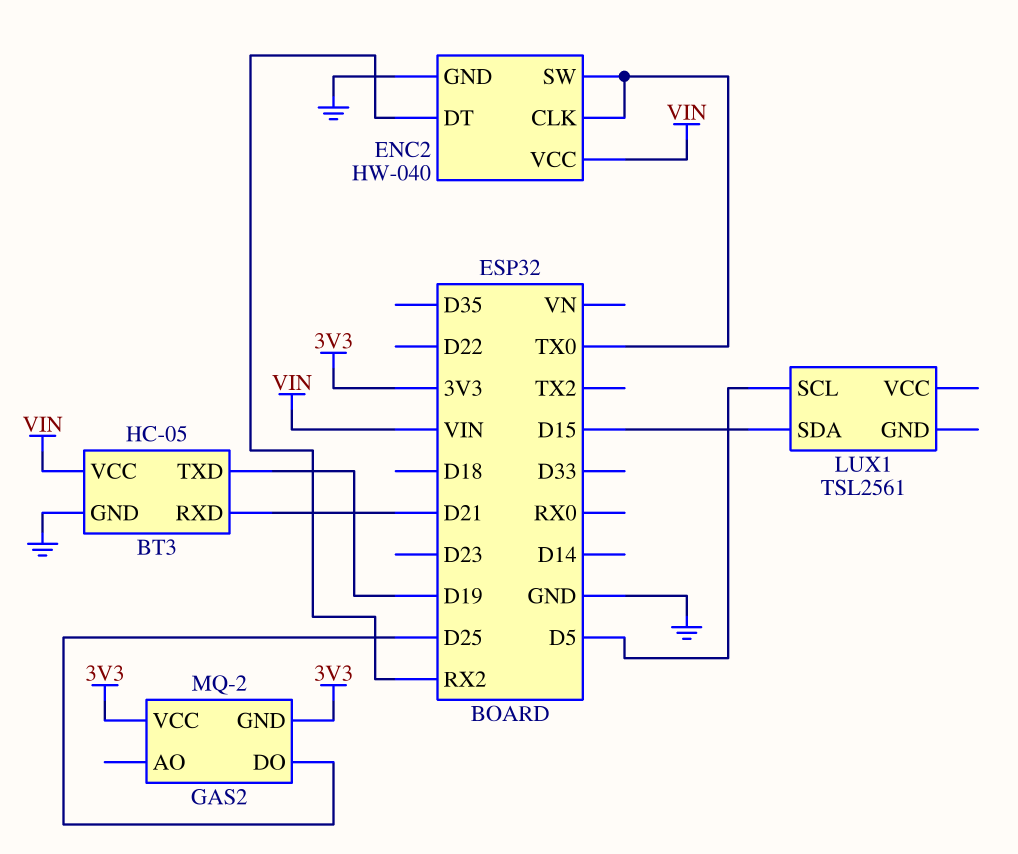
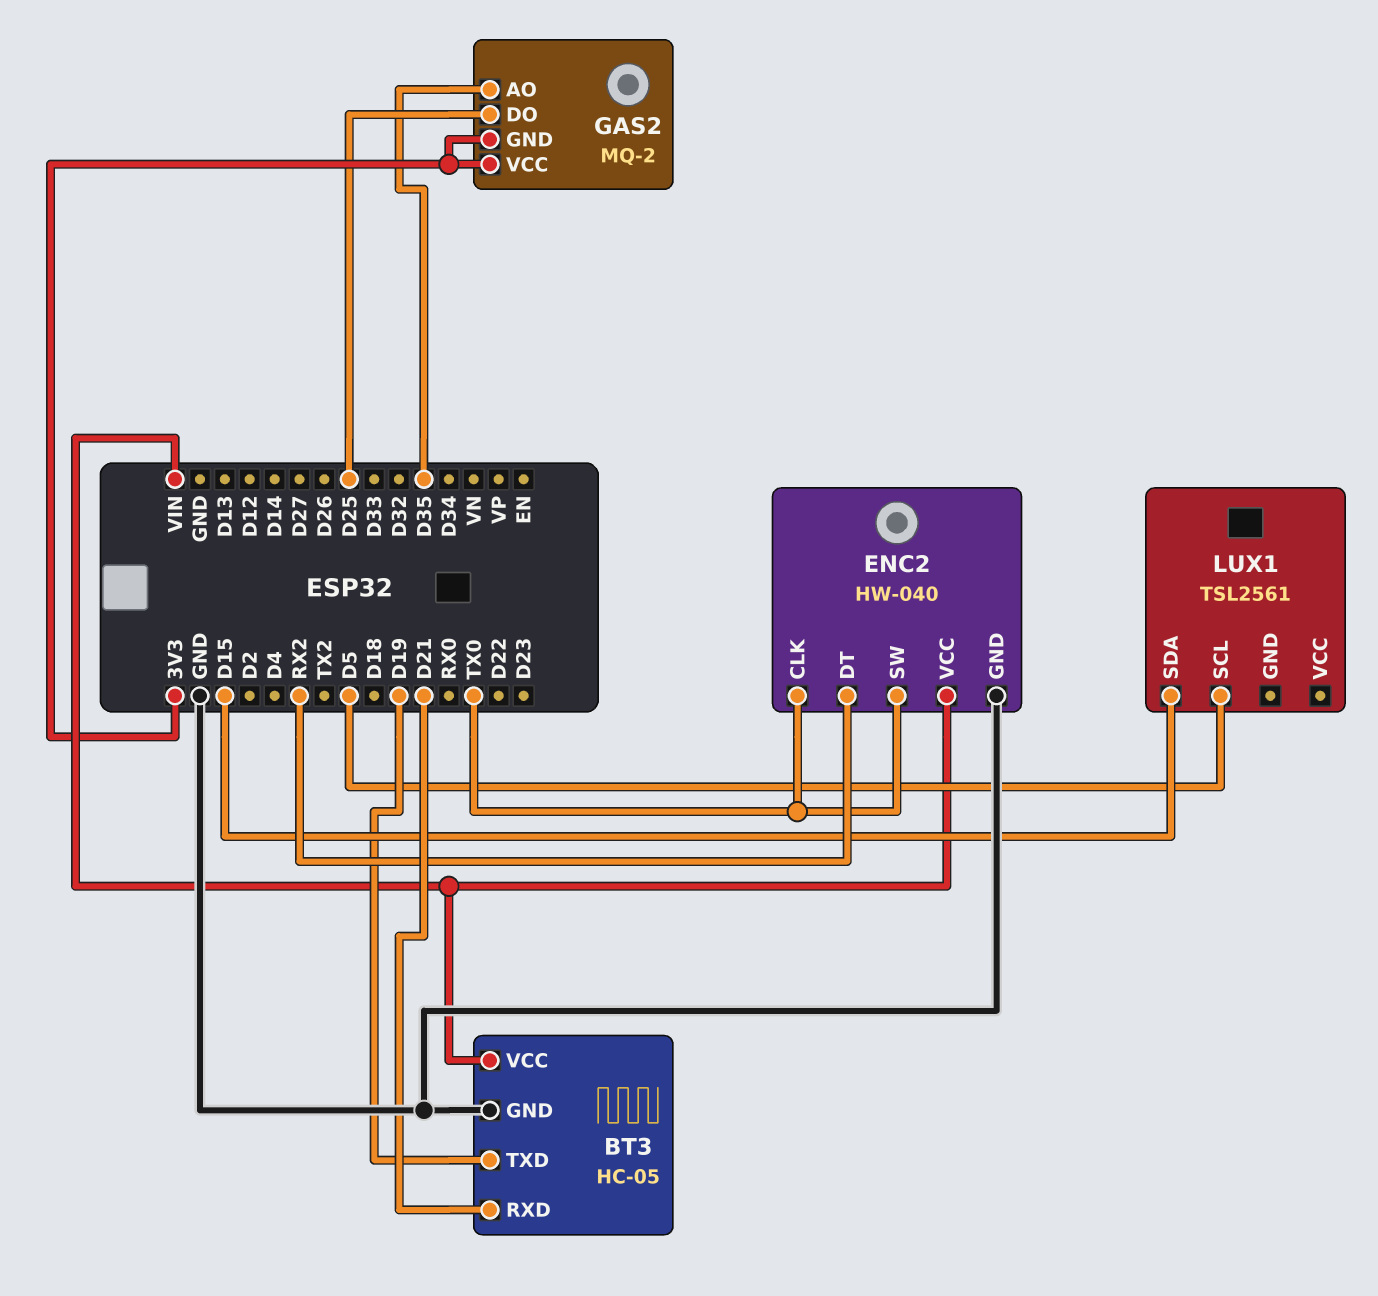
GAS2 pin AO: none -> D35

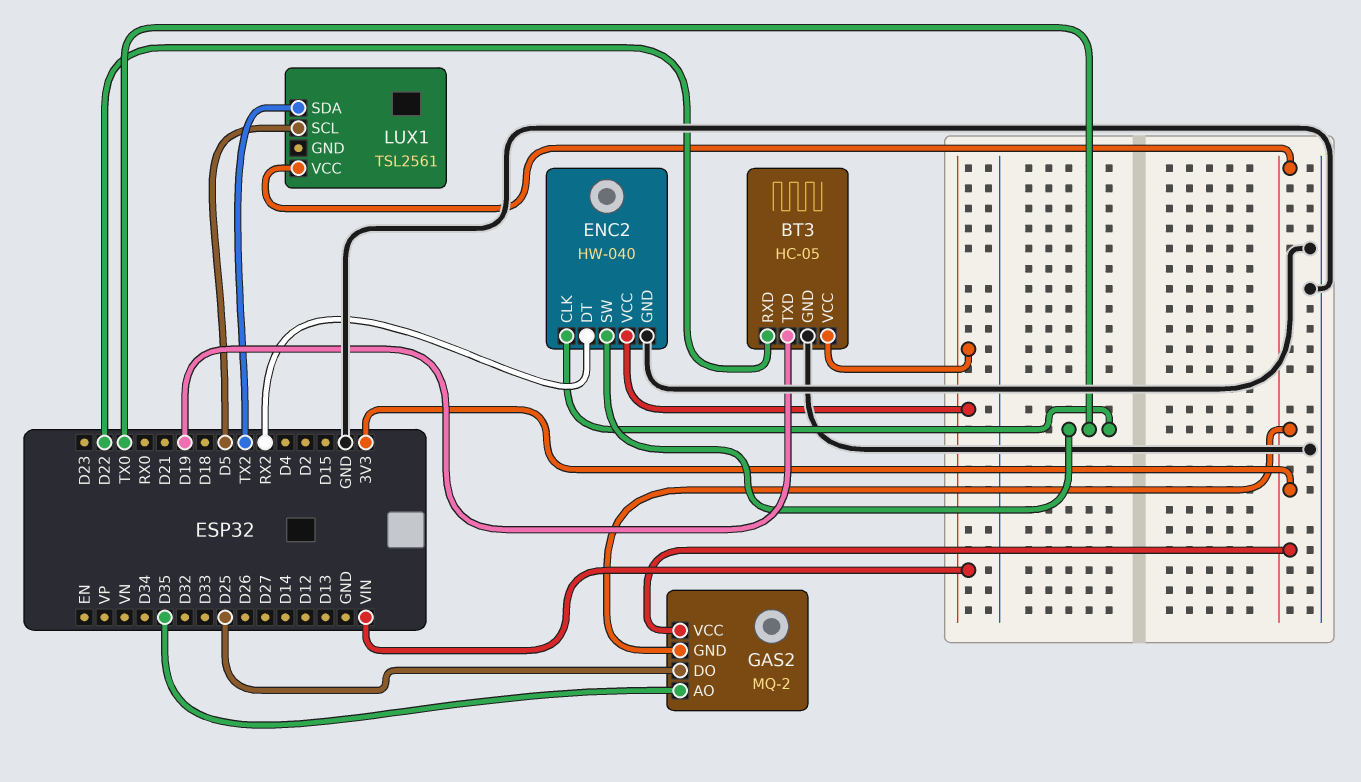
BT3 pin RXD: D21 -> D22
LUX1 pin SDA: D15 -> TX2
LUX1 pin VCC: none -> 3V3

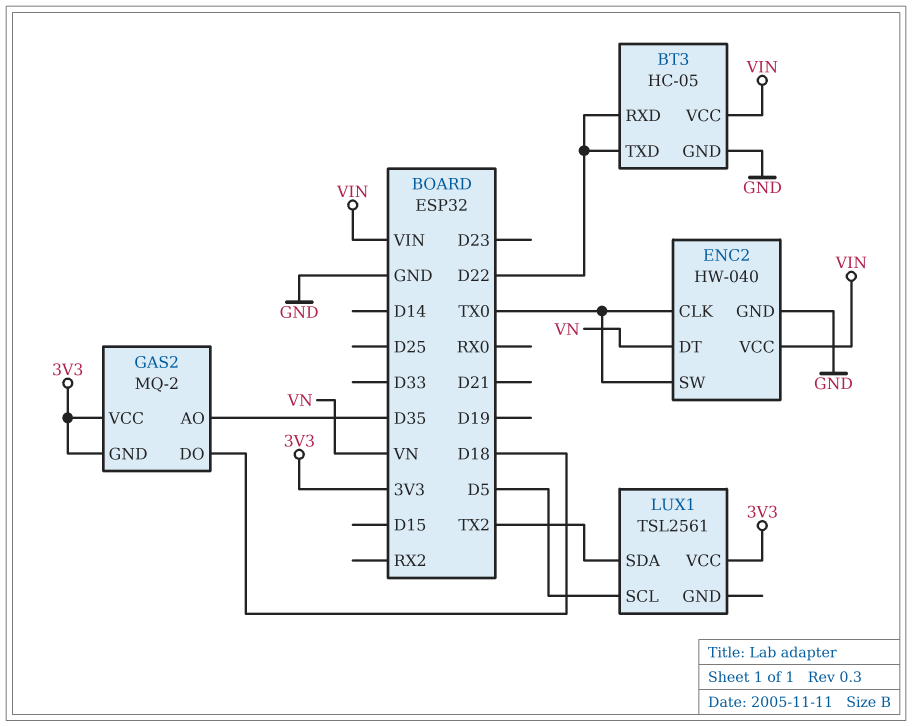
BT3 pin TXD: D19 -> D22
ENC2 pin DT: RX2 -> VN
GAS2 pin DO: D25 -> D18

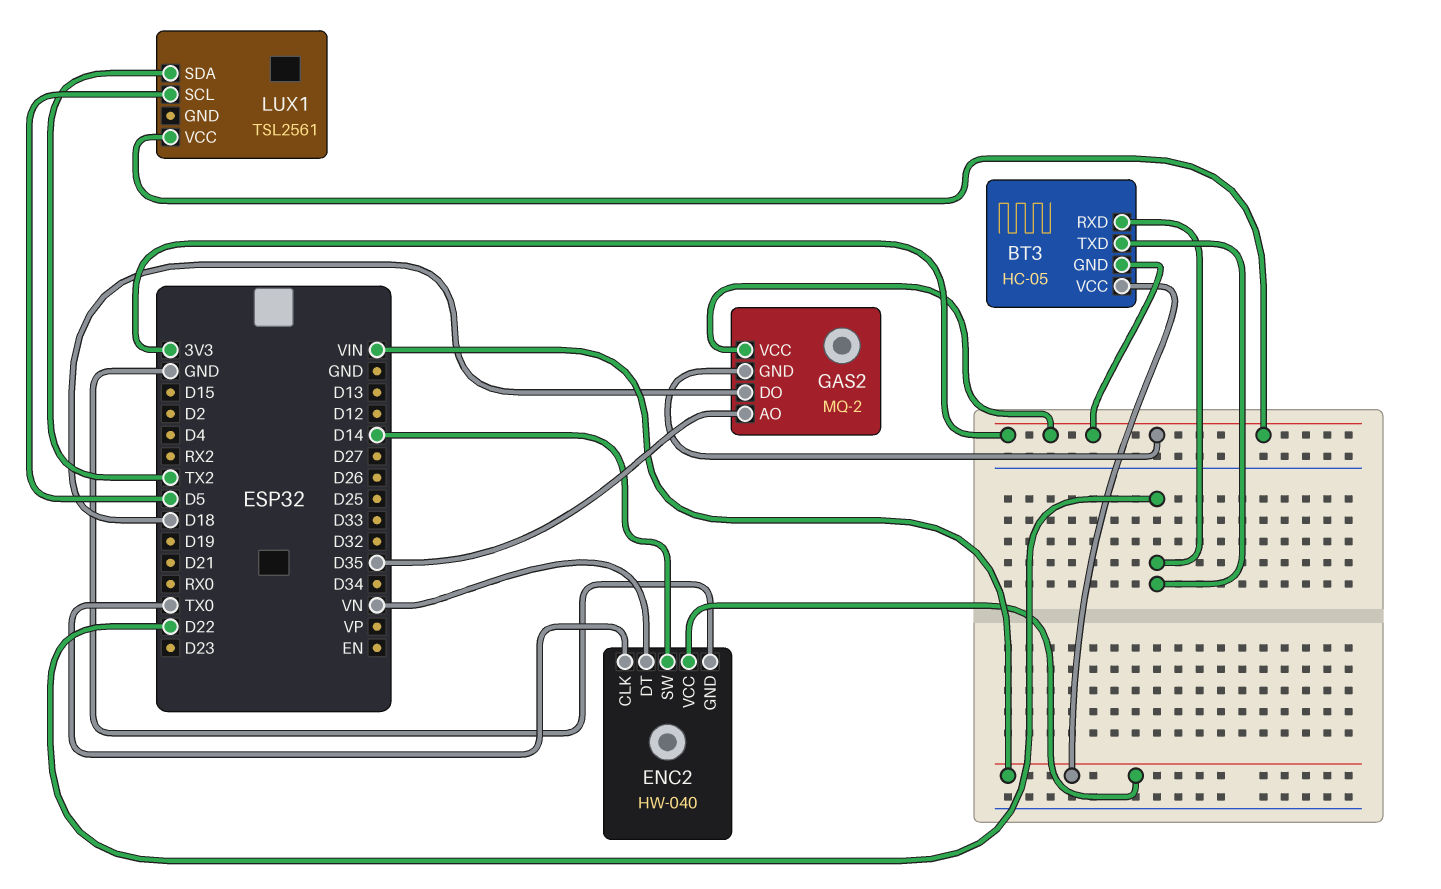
BT3 pin GND: GND -> 3V3
ENC2 pin SW: TX0 -> D14

